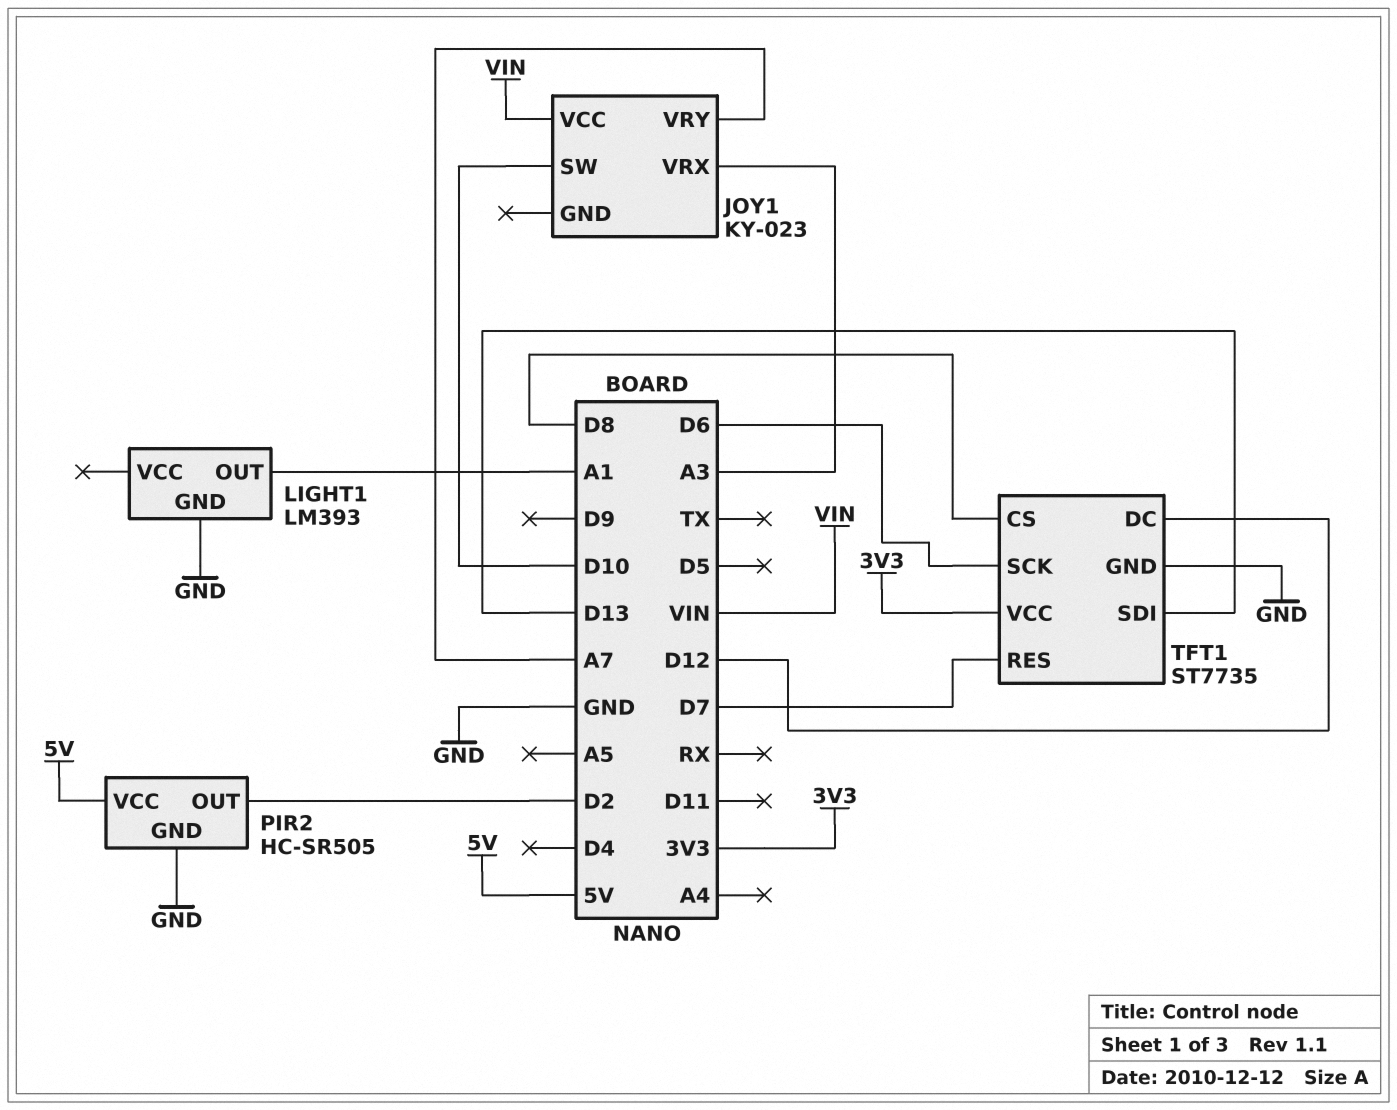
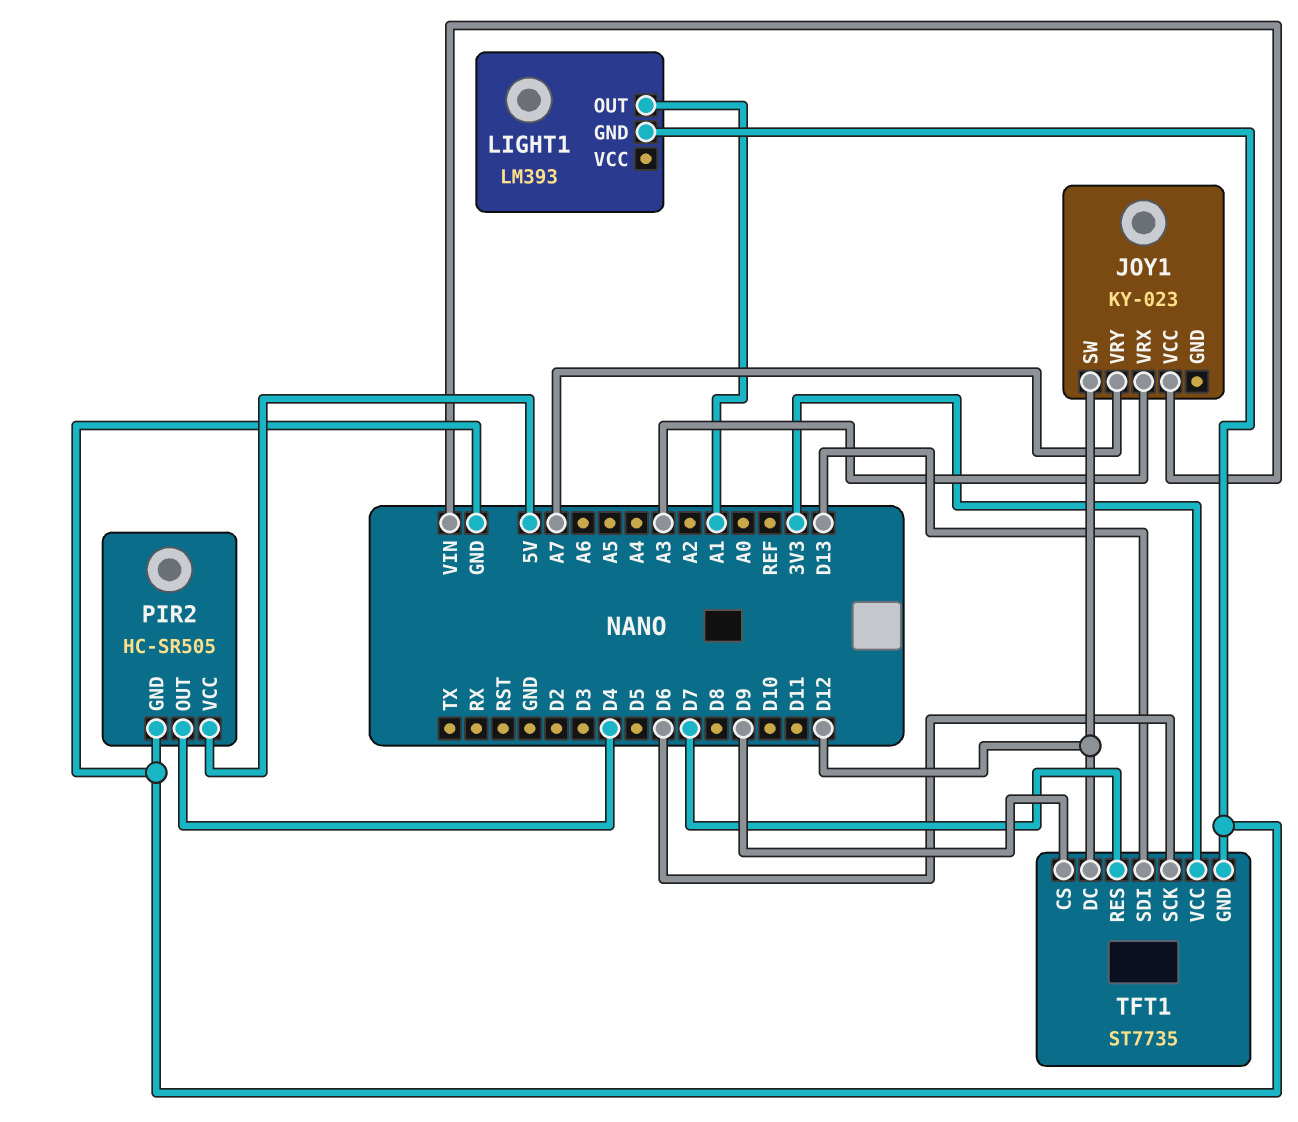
JOY1 pin SW: D10 -> D12
PIR2 pin OUT: D2 -> D4
TFT1 pin CS: D8 -> D9

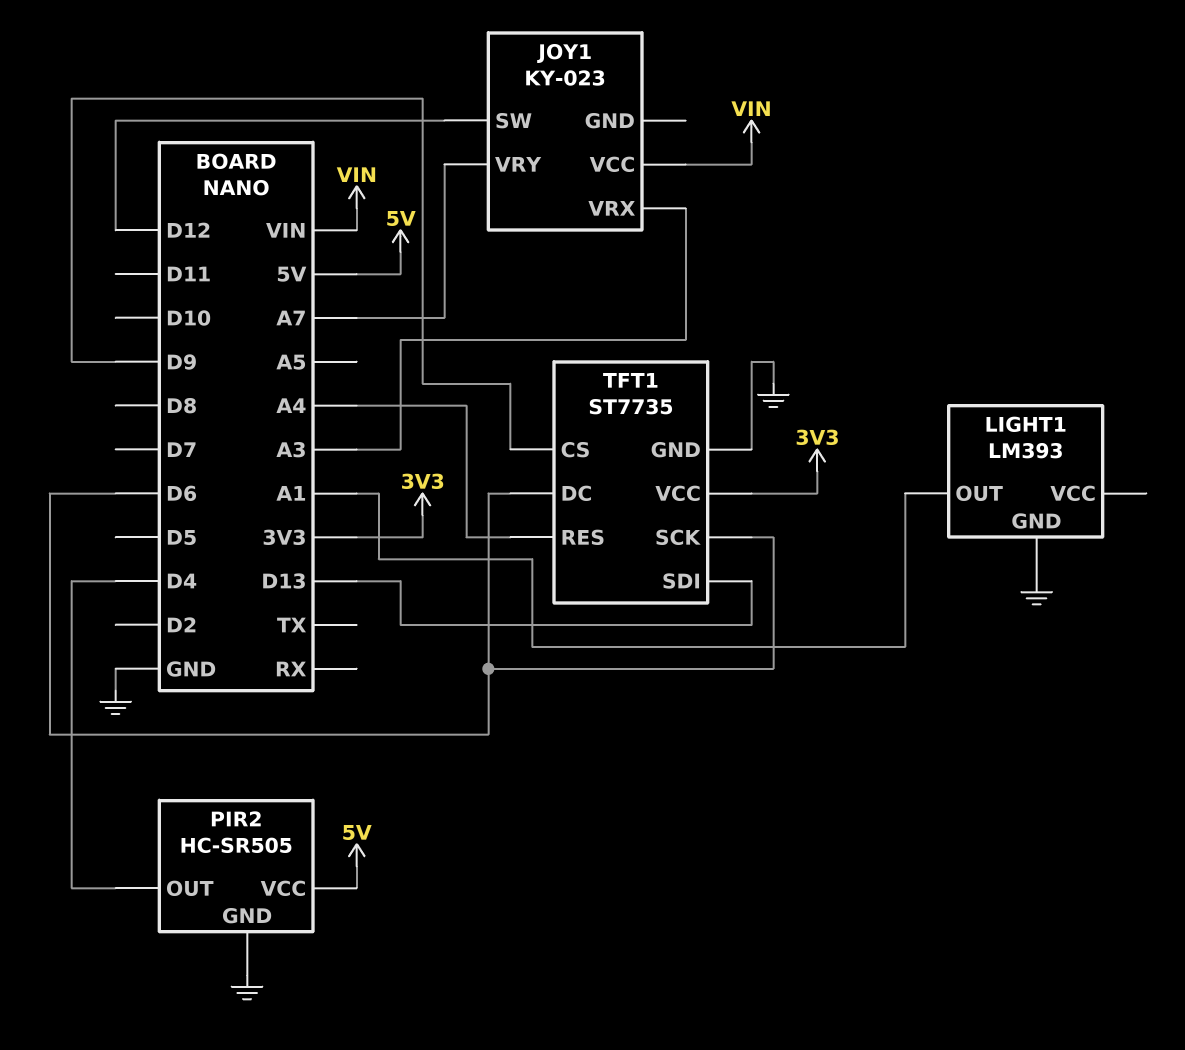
TFT1 pin DC: D12 -> D6
TFT1 pin RES: D7 -> A4

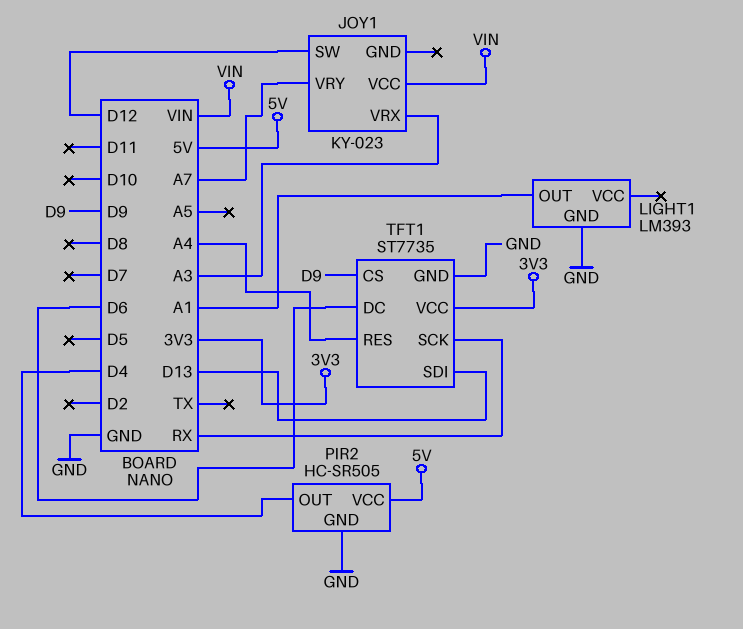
TFT1 pin SCK: D6 -> RX

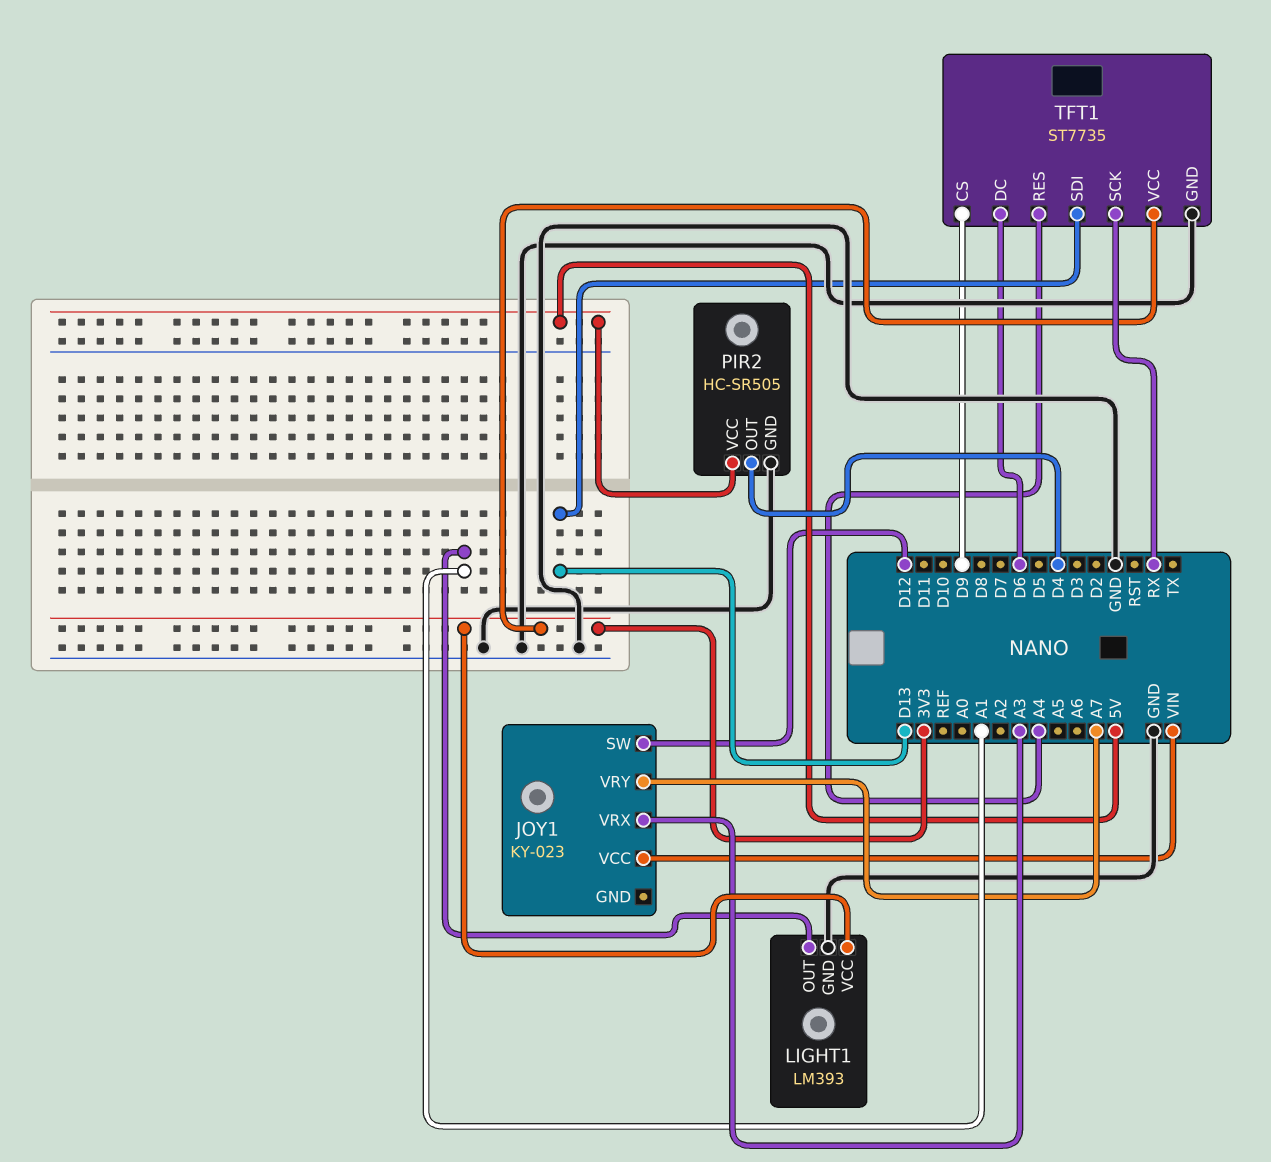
LIGHT1 pin VCC: none -> 3V3

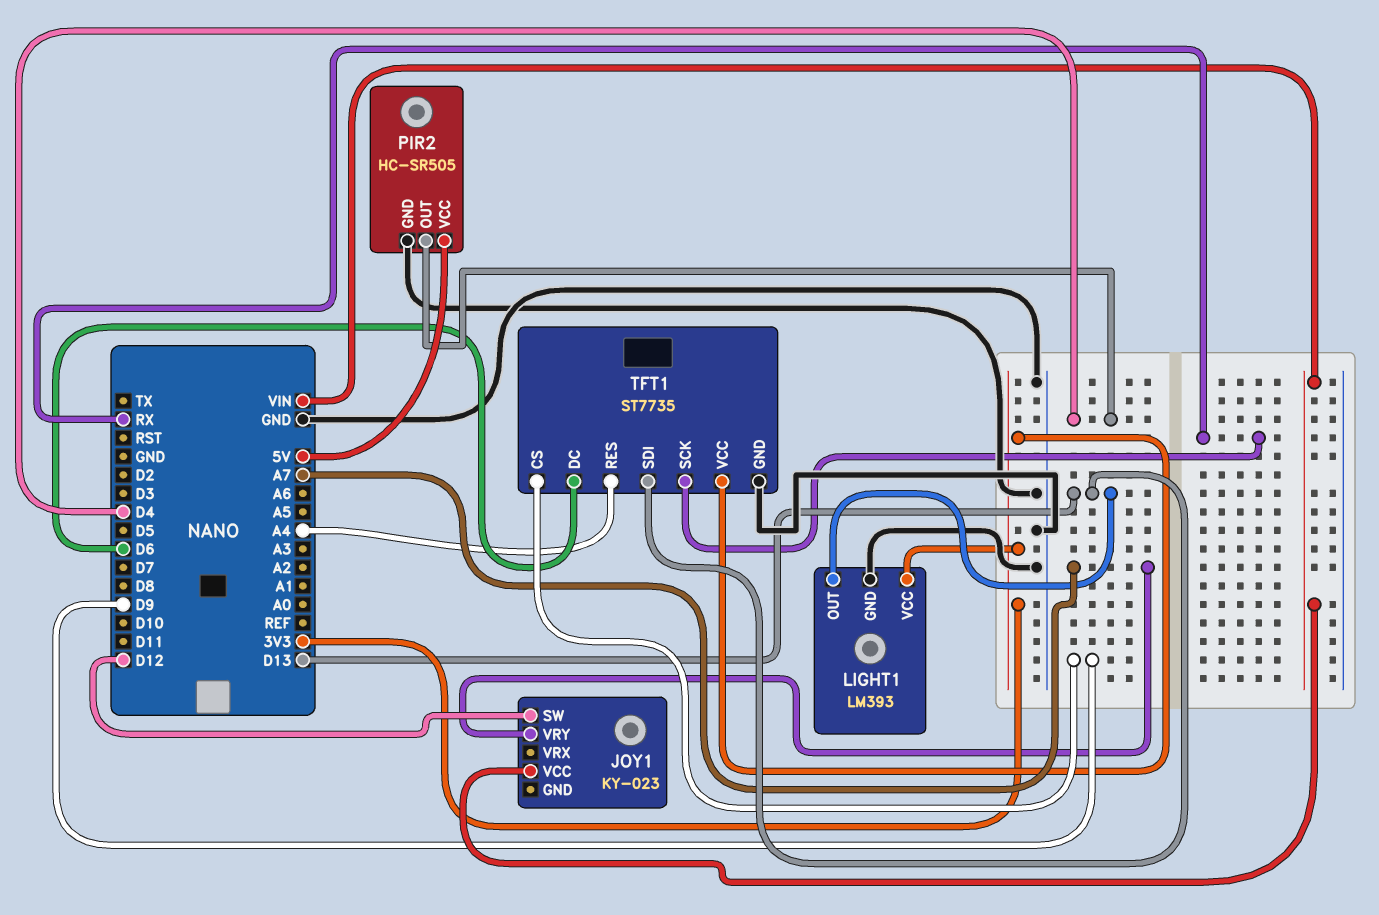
JOY1 pin VRX: A3 -> none
LIGHT1 pin OUT: A1 -> D13

